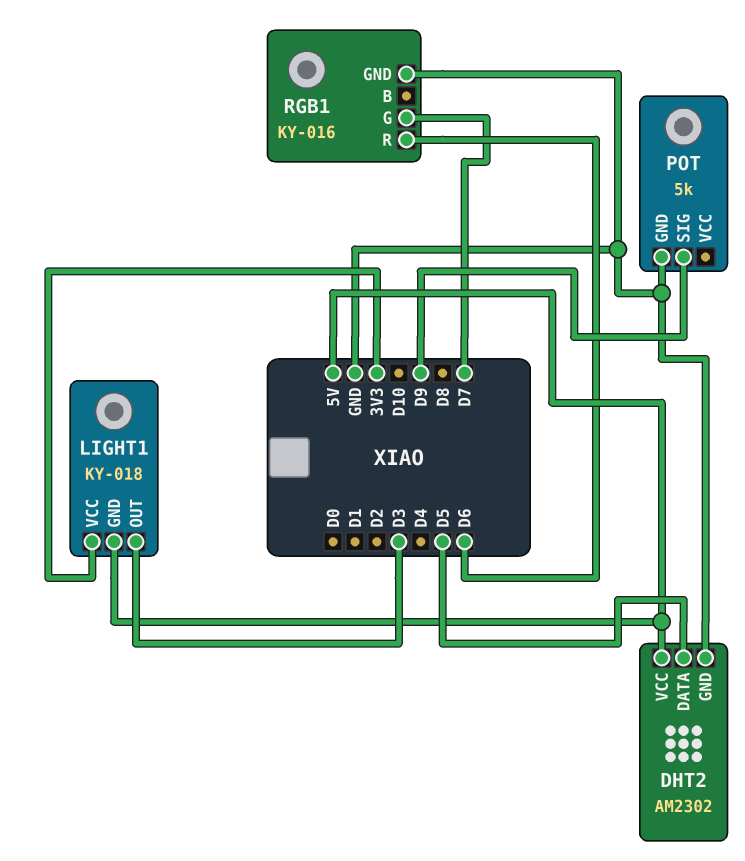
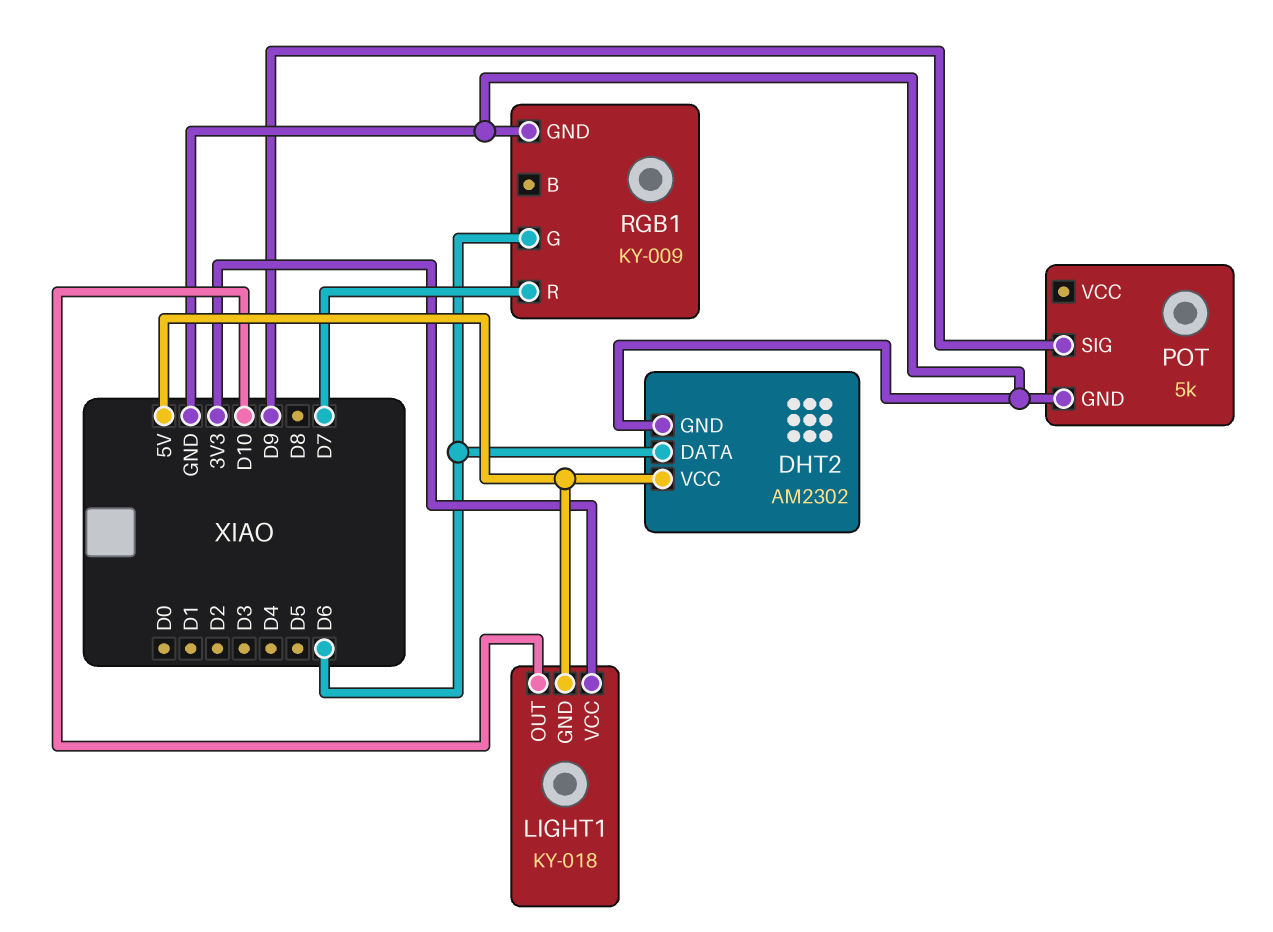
DHT2 pin DATA: D5 -> D6
LIGHT1 pin OUT: D3 -> D10
RGB1: KY-016 -> KY-009
RGB1 pin G: D7 -> D6
RGB1 pin R: D6 -> D7

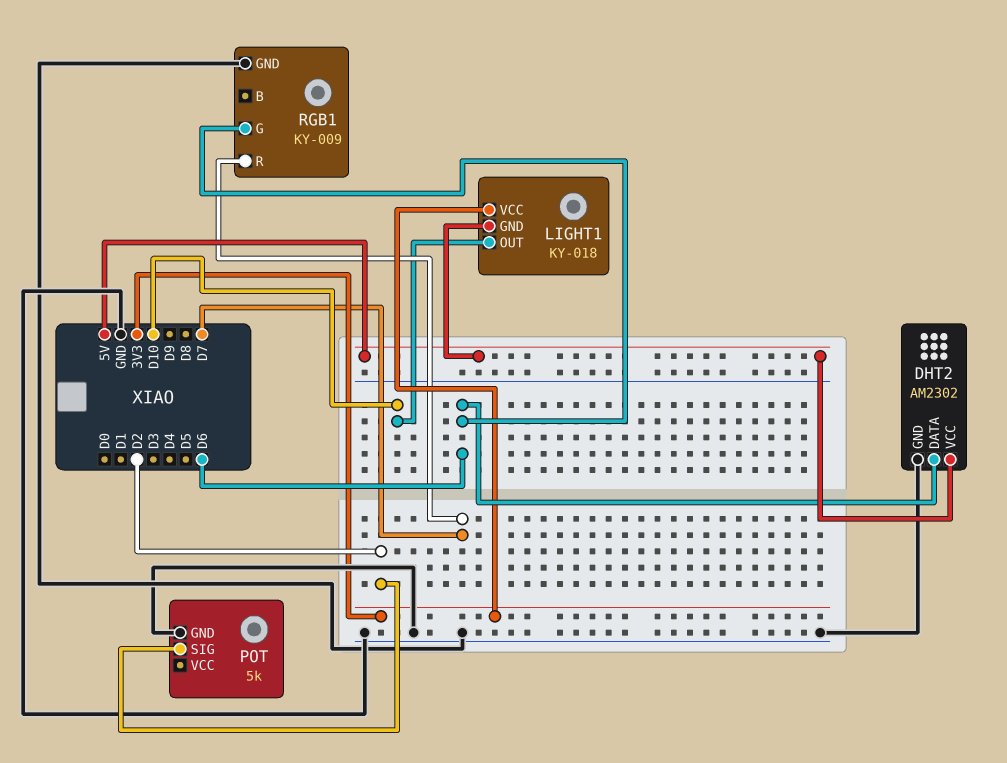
POT pin SIG: D9 -> D2

